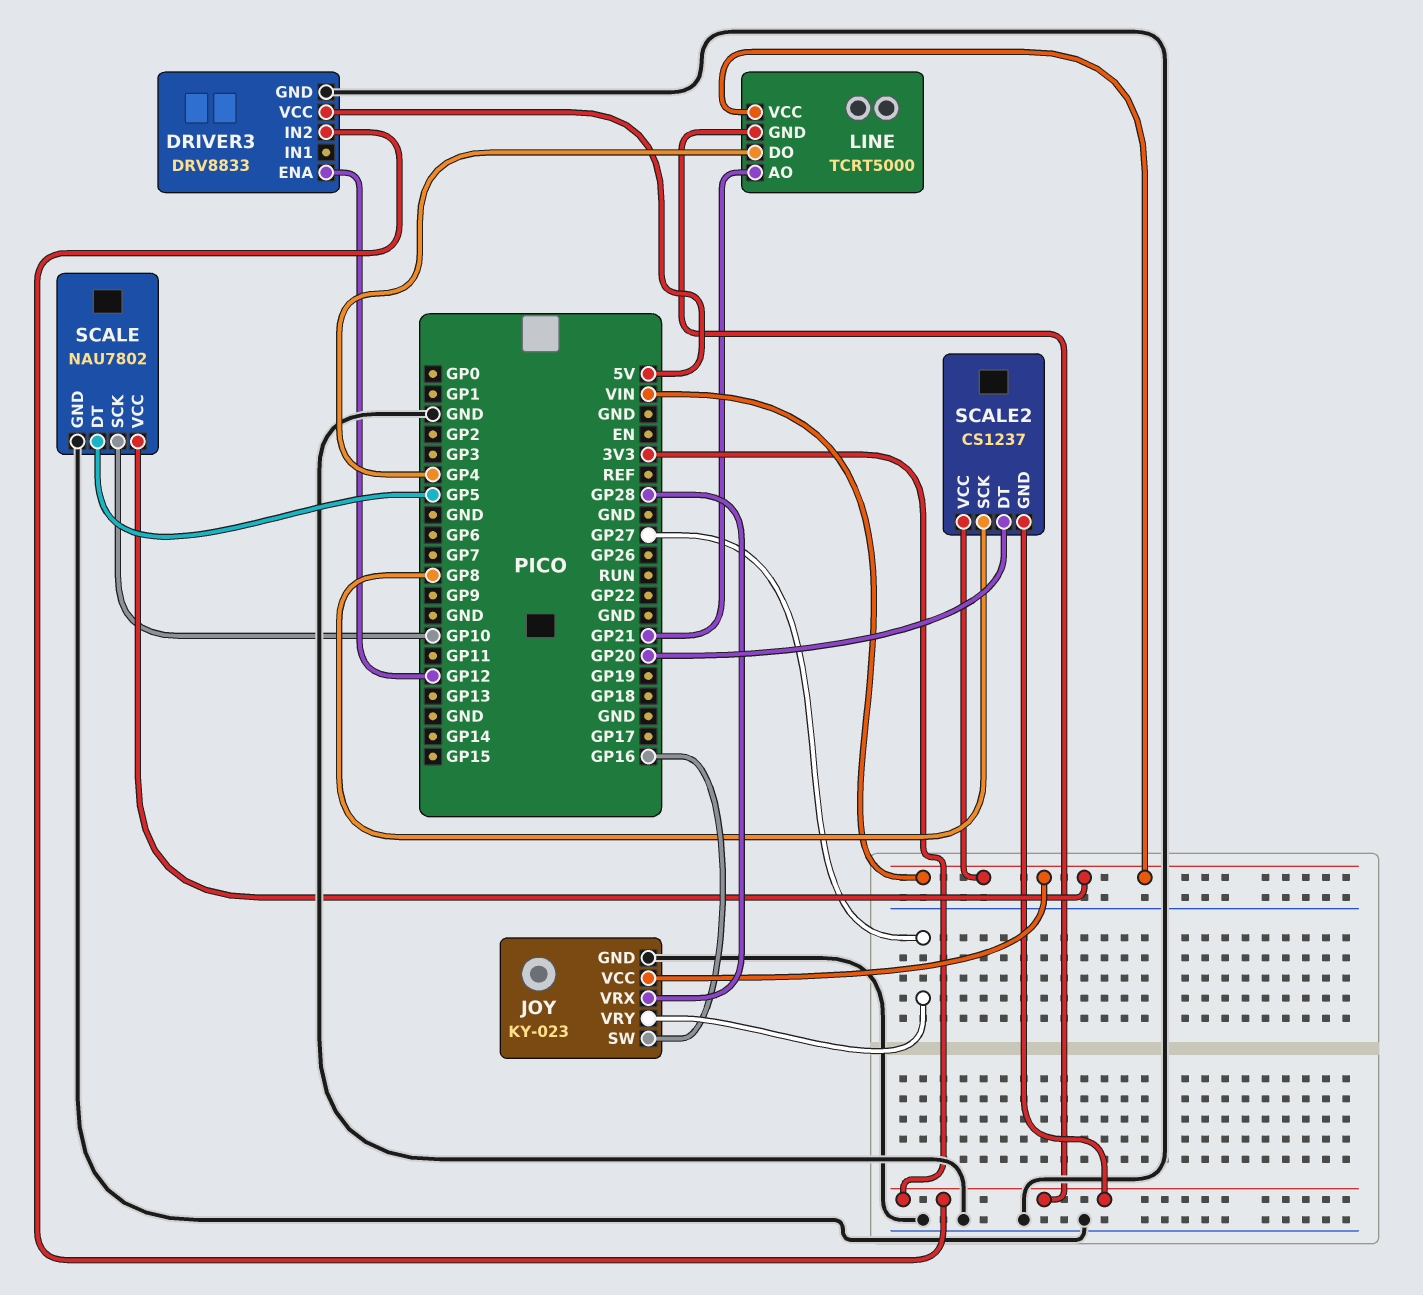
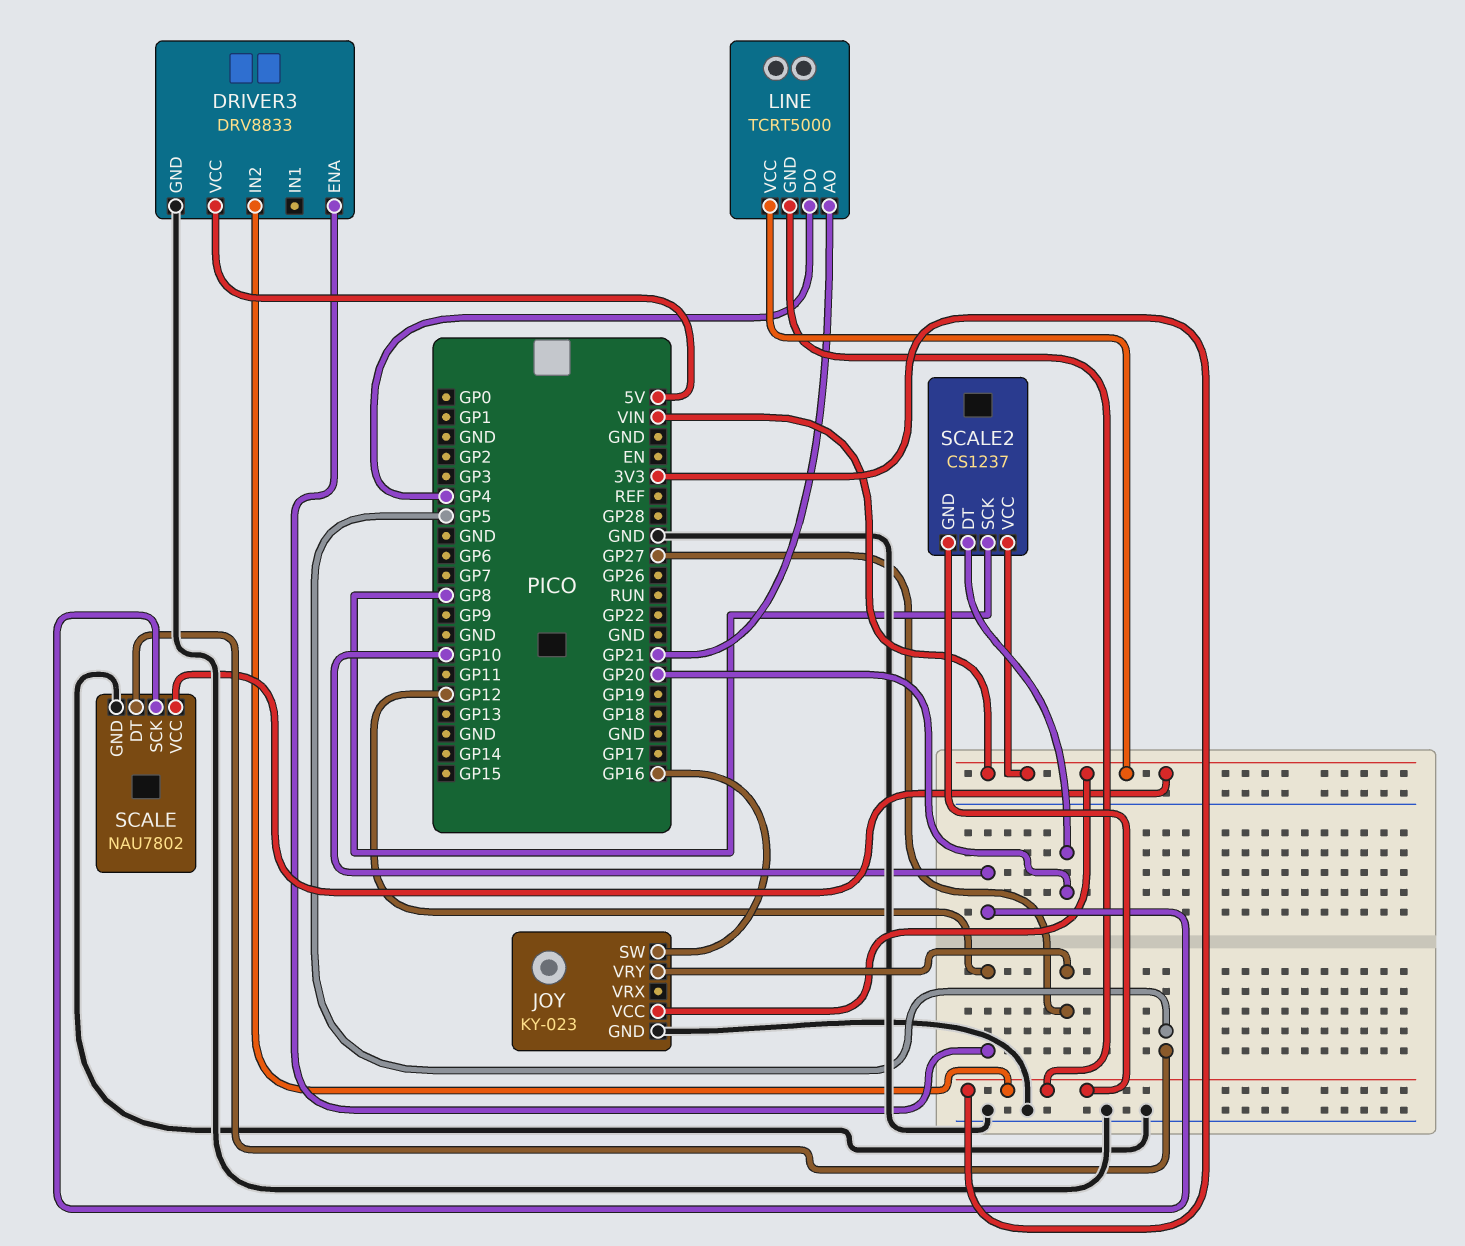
JOY pin VRX: GP28 -> none

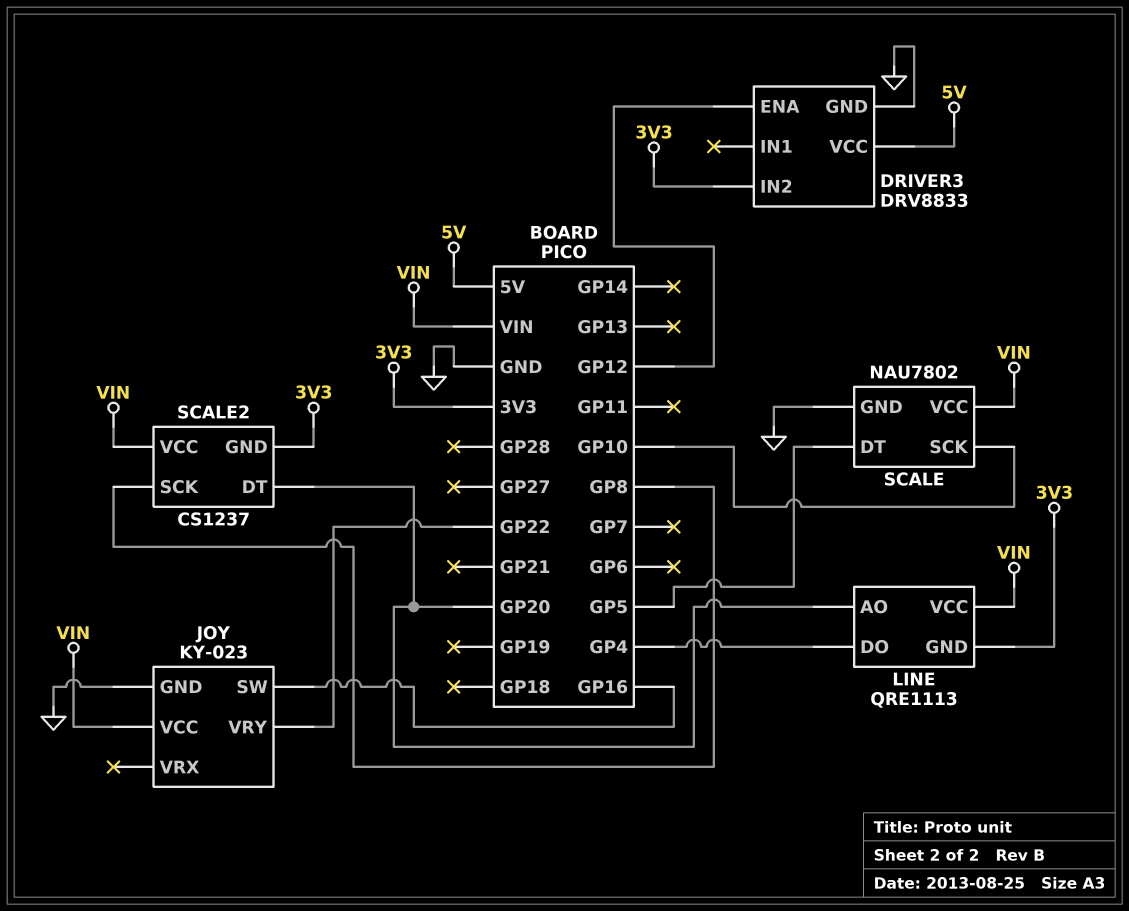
JOY pin VRY: GP27 -> GP22
LINE: TCRT5000 -> QRE1113
LINE pin AO: GP21 -> GP20

